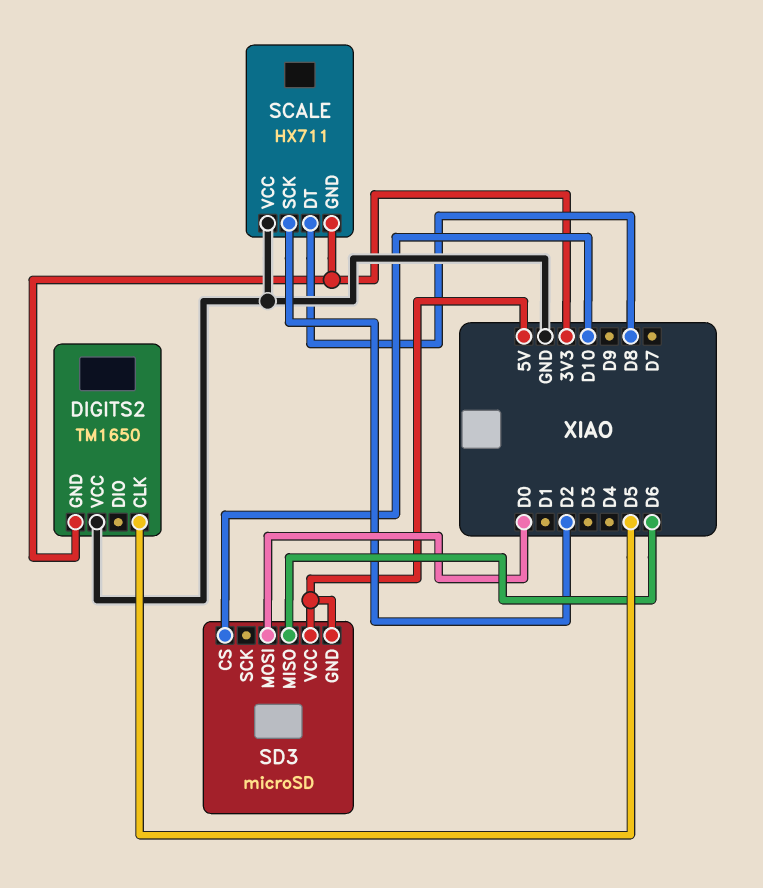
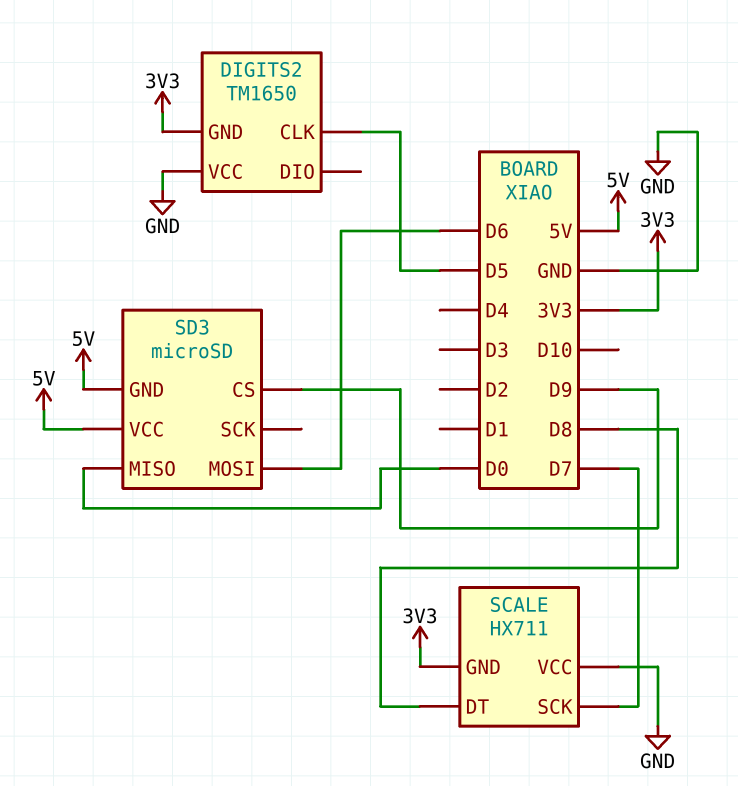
SCALE pin SCK: D2 -> D7
SD3 pin CS: D10 -> D9
SD3 pin MISO: D6 -> D0
SD3 pin MOSI: D0 -> D6

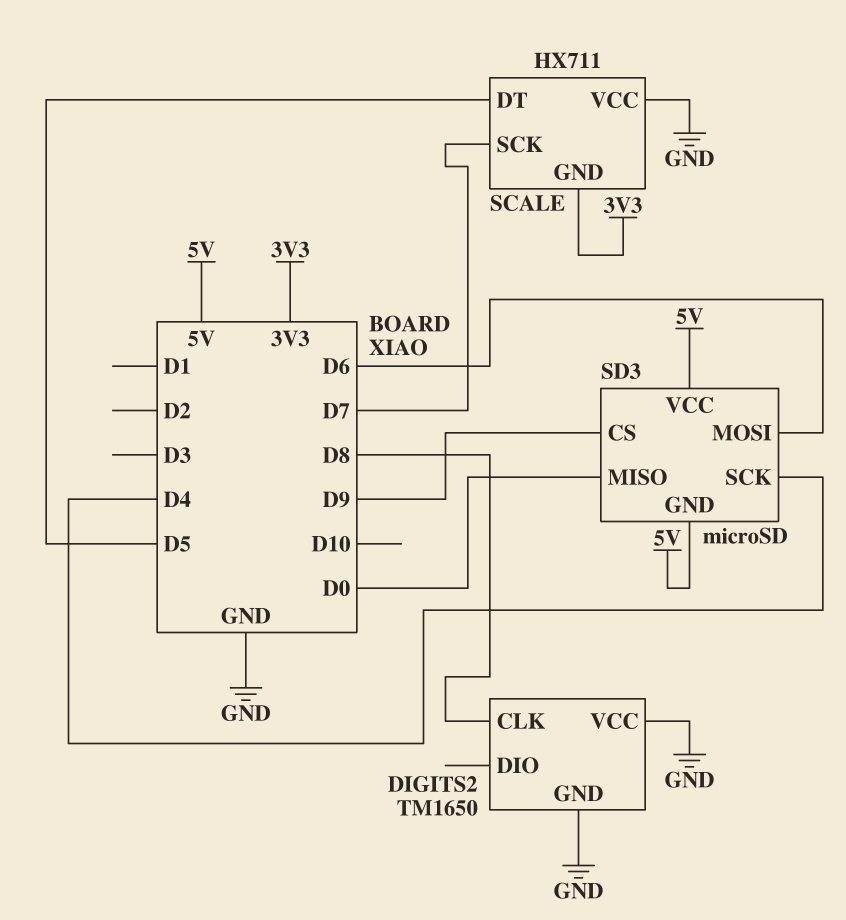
DIGITS2 pin CLK: D5 -> D8
DIGITS2 pin GND: 3V3 -> GND
SCALE pin DT: D8 -> D5
SD3 pin SCK: none -> D4

